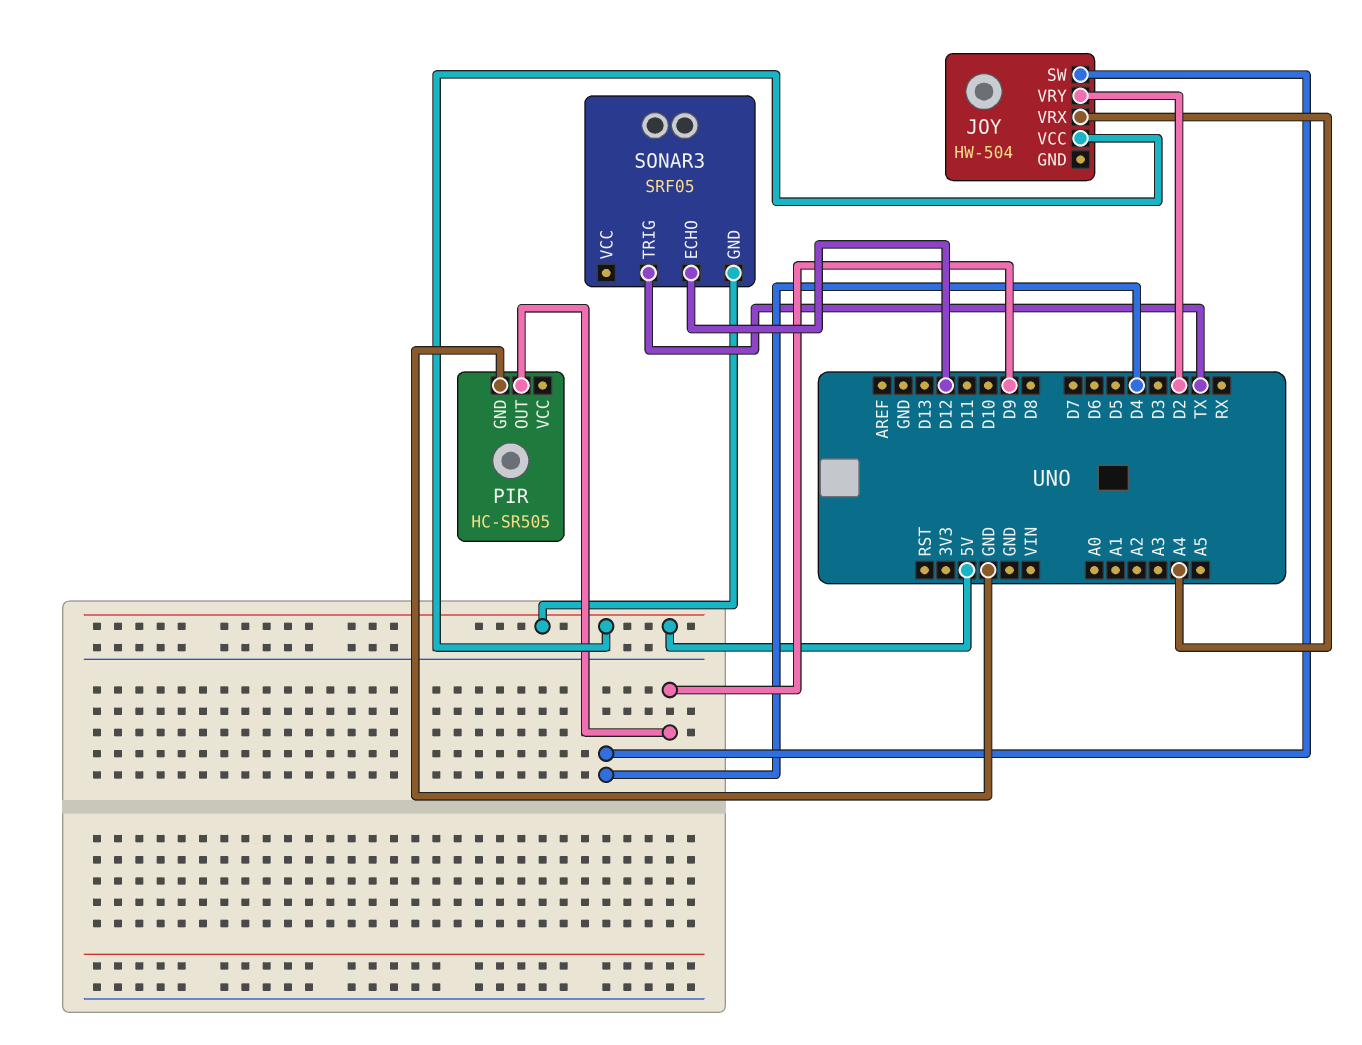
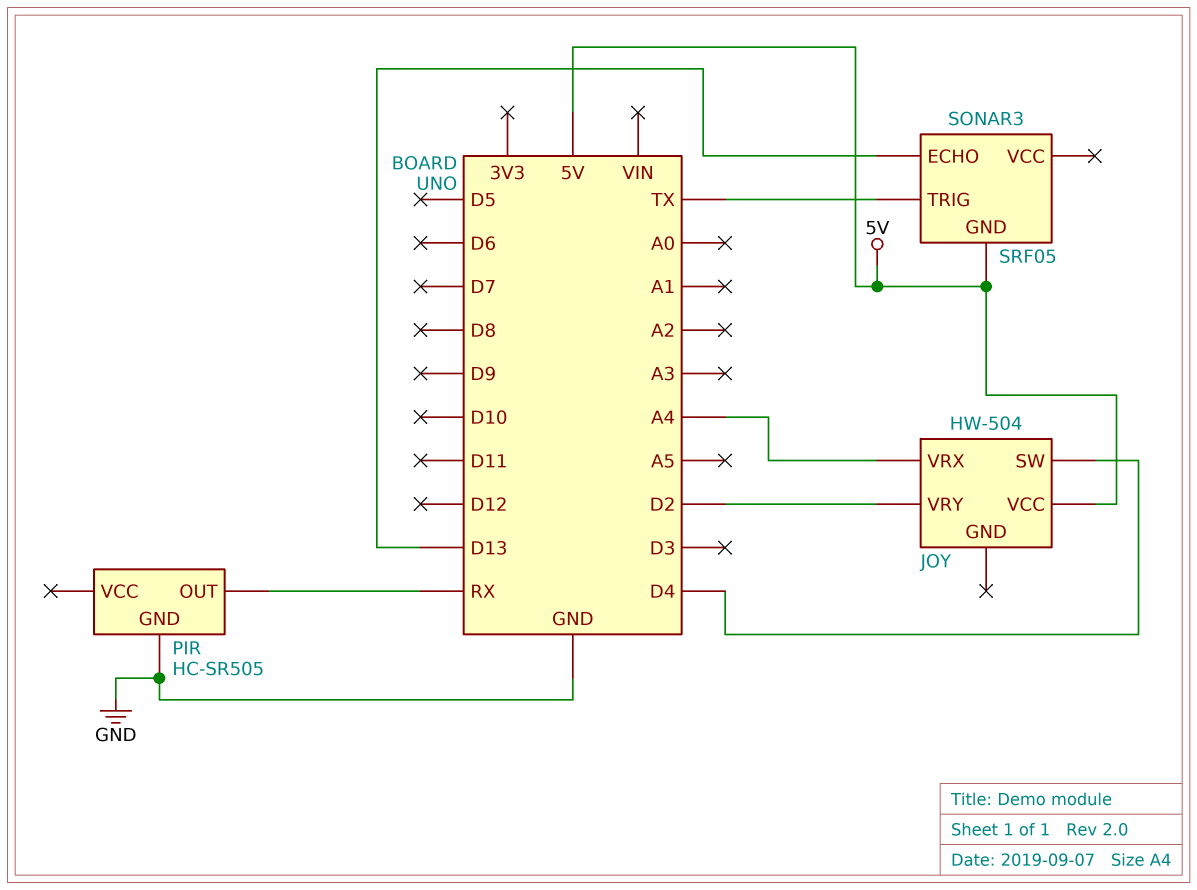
PIR pin OUT: D9 -> RX
SONAR3 pin ECHO: D12 -> D13

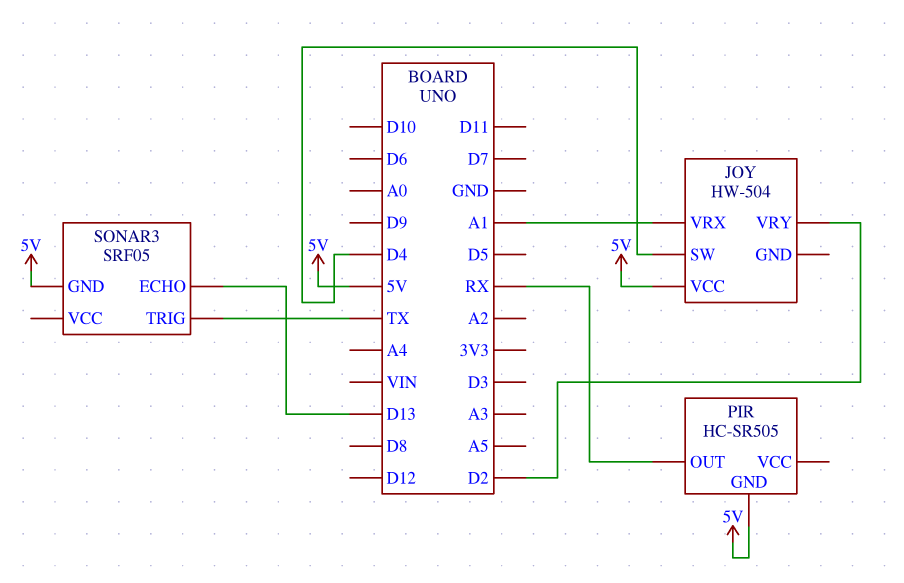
JOY pin VRX: A4 -> A1
PIR pin GND: GND -> 5V

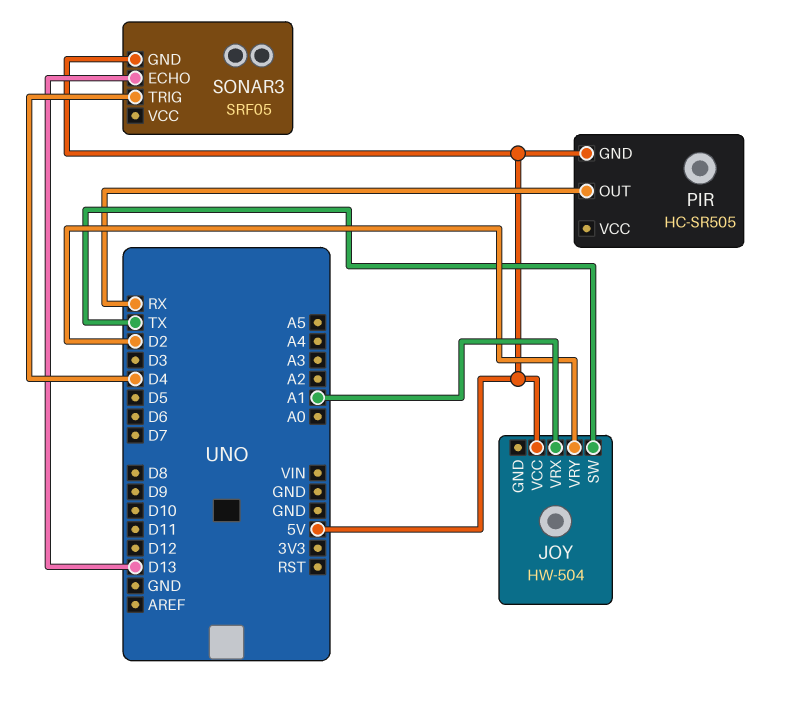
JOY pin SW: D4 -> TX
SONAR3 pin TRIG: TX -> D4

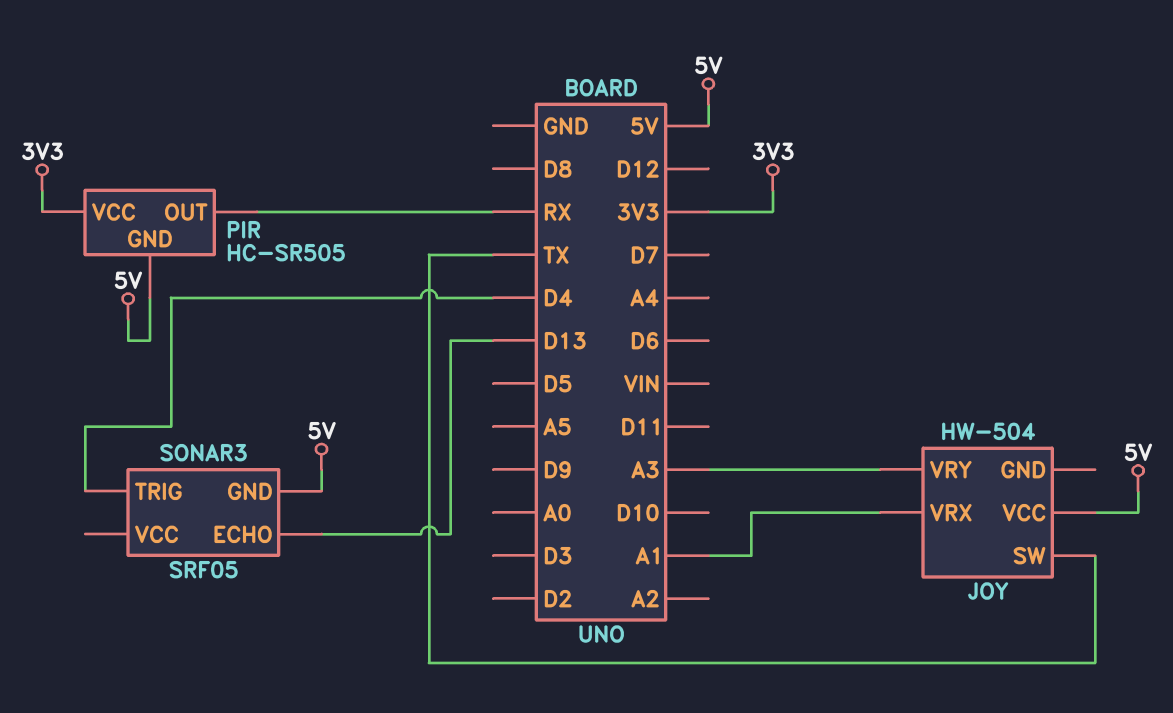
JOY pin VRY: D2 -> A3
PIR pin VCC: none -> 3V3

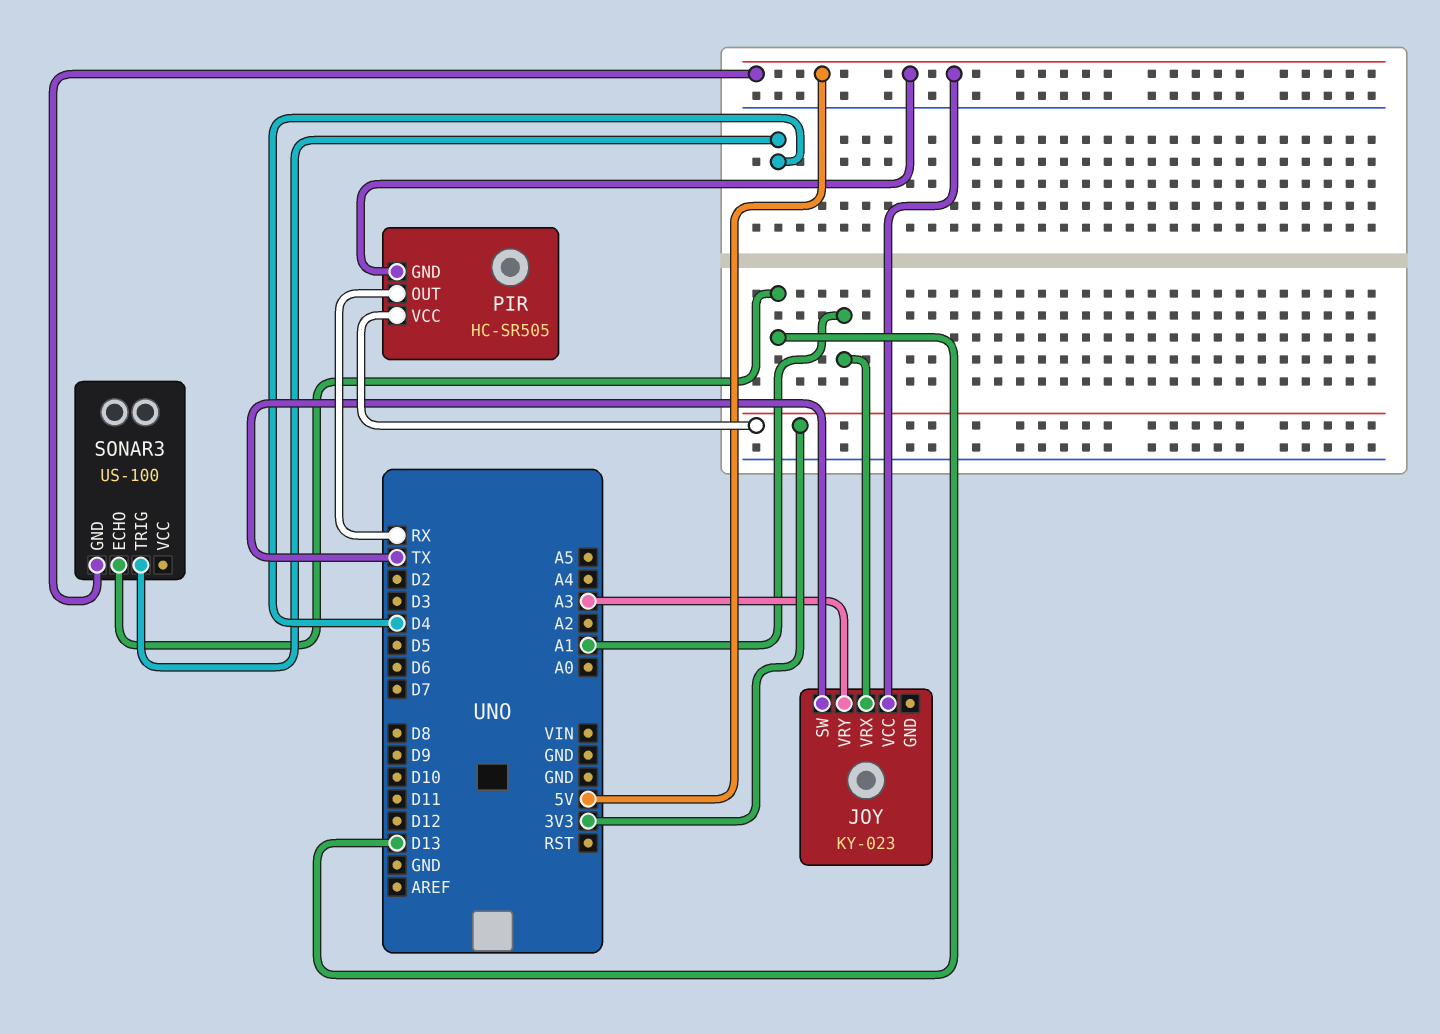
JOY: HW-504 -> KY-023
SONAR3: SRF05 -> US-100

